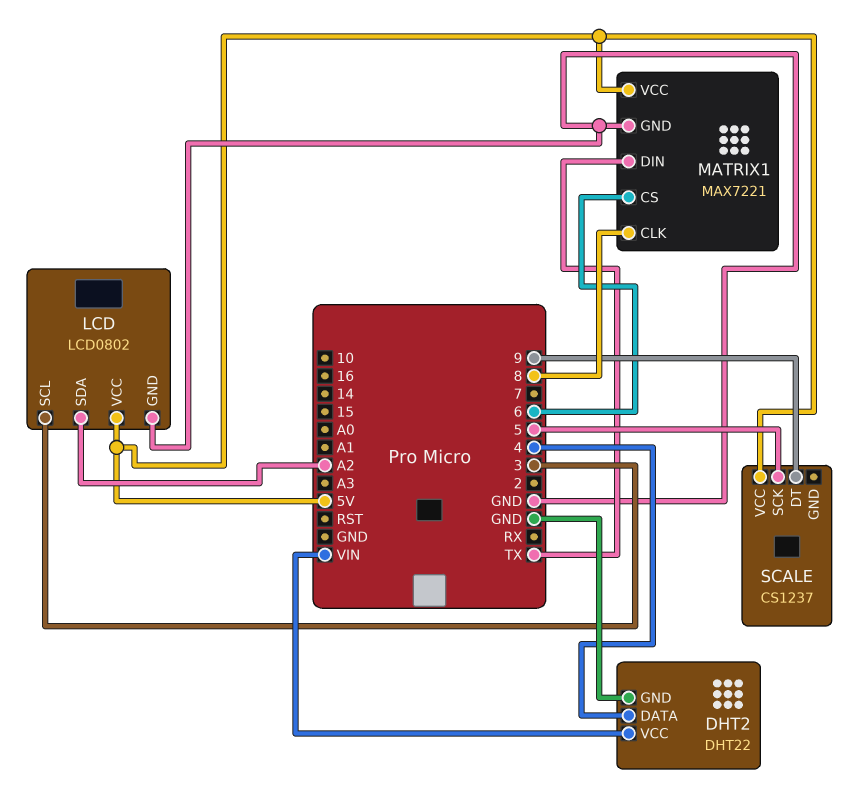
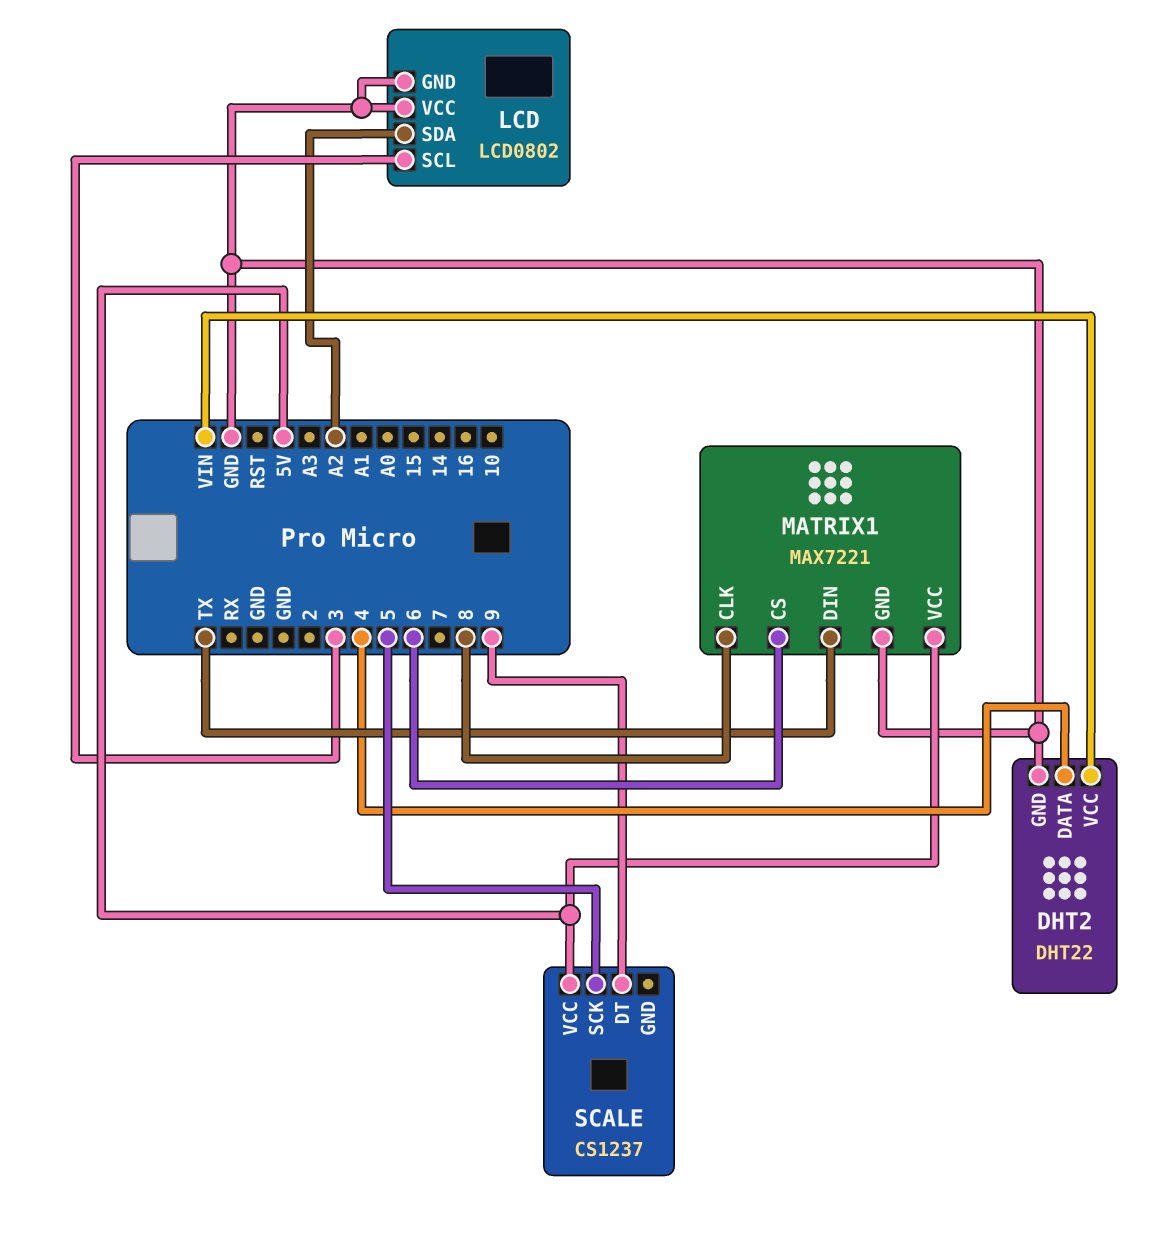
LCD pin VCC: 5V -> GND

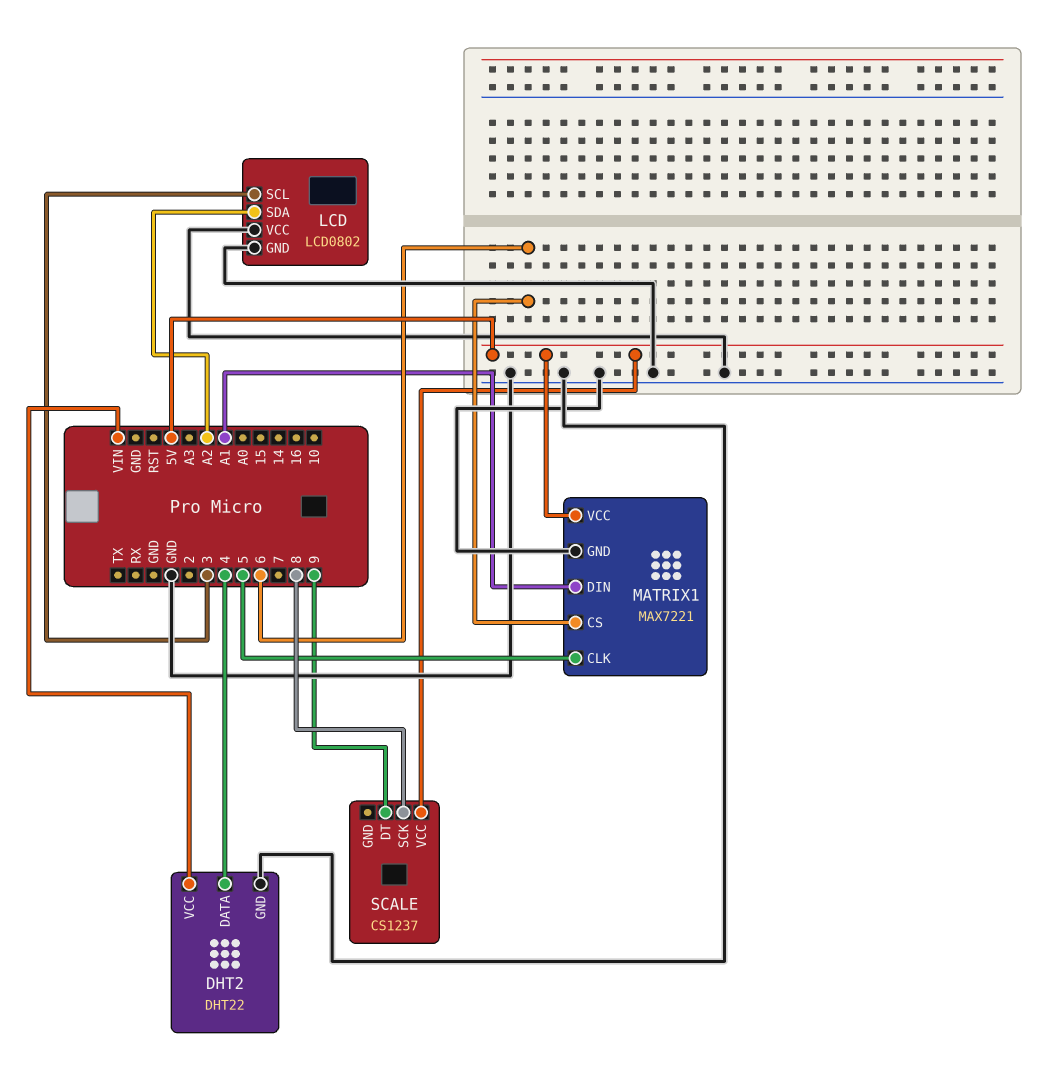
MATRIX1 pin CLK: 8 -> 5
MATRIX1 pin DIN: TX -> A1
SCALE pin SCK: 5 -> 8

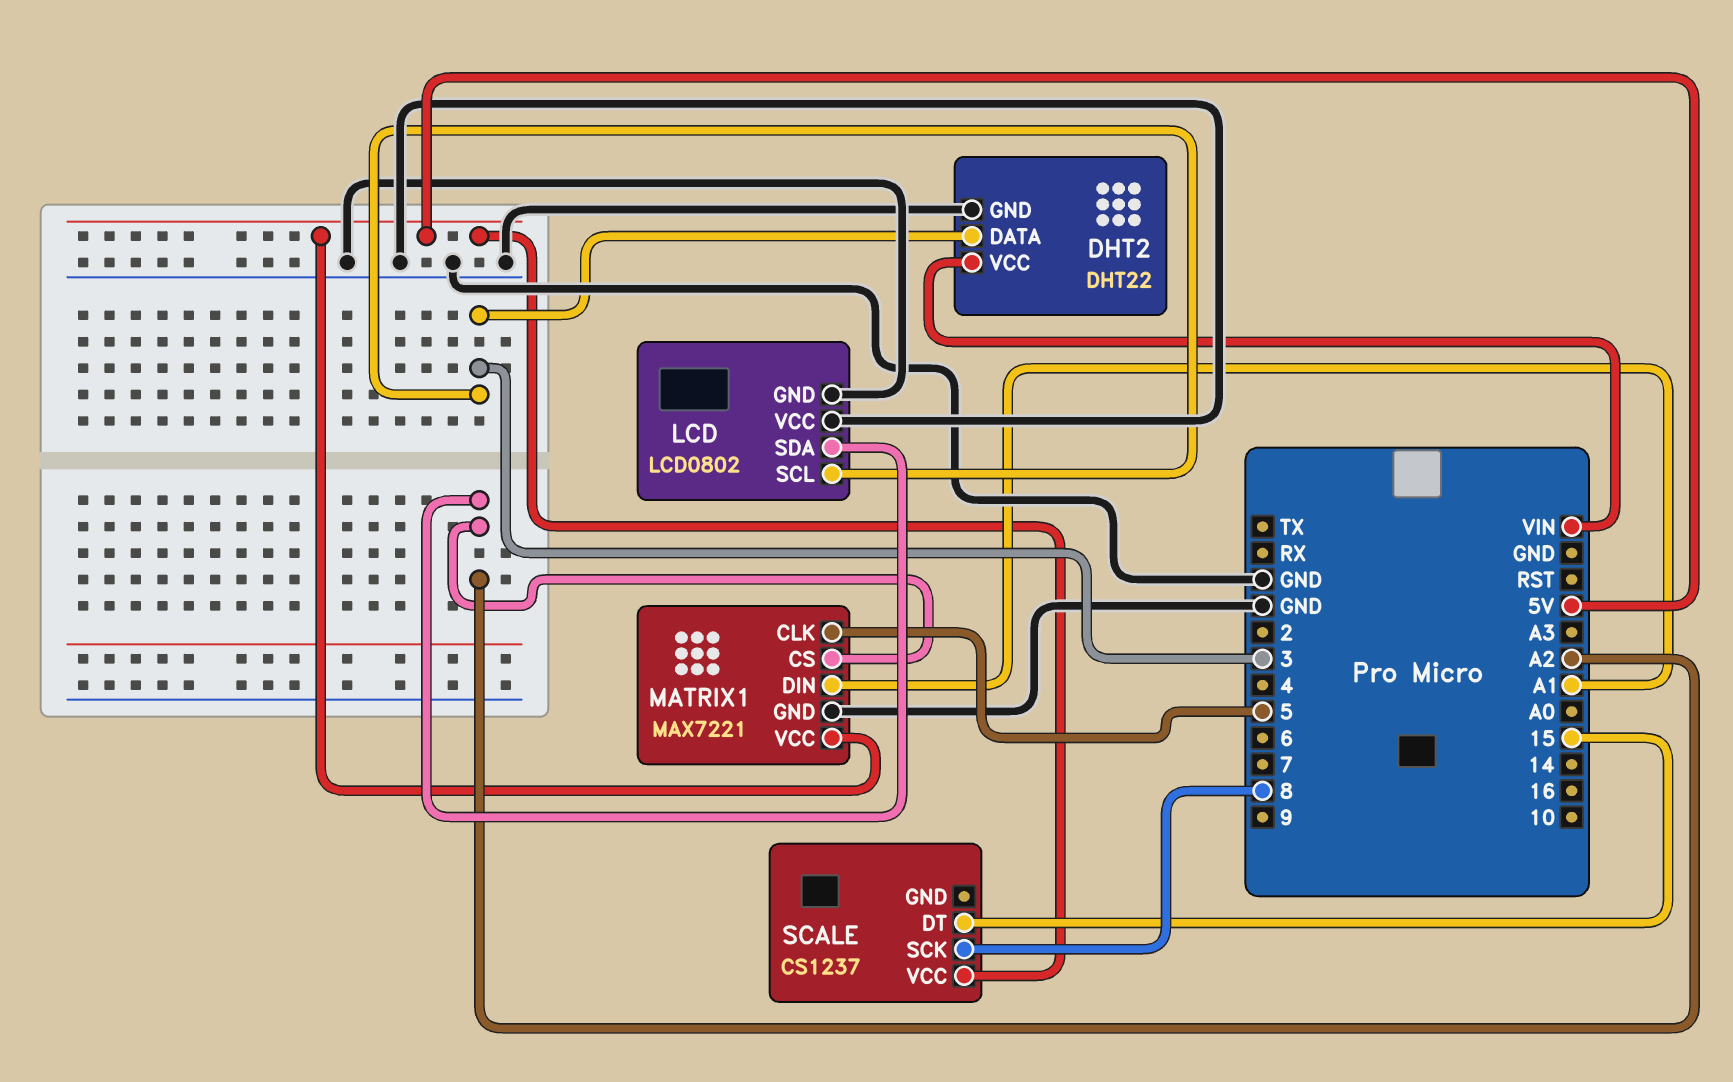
DHT2 pin DATA: 4 -> 3
MATRIX1 pin CS: 6 -> A2
SCALE pin DT: 9 -> 15

